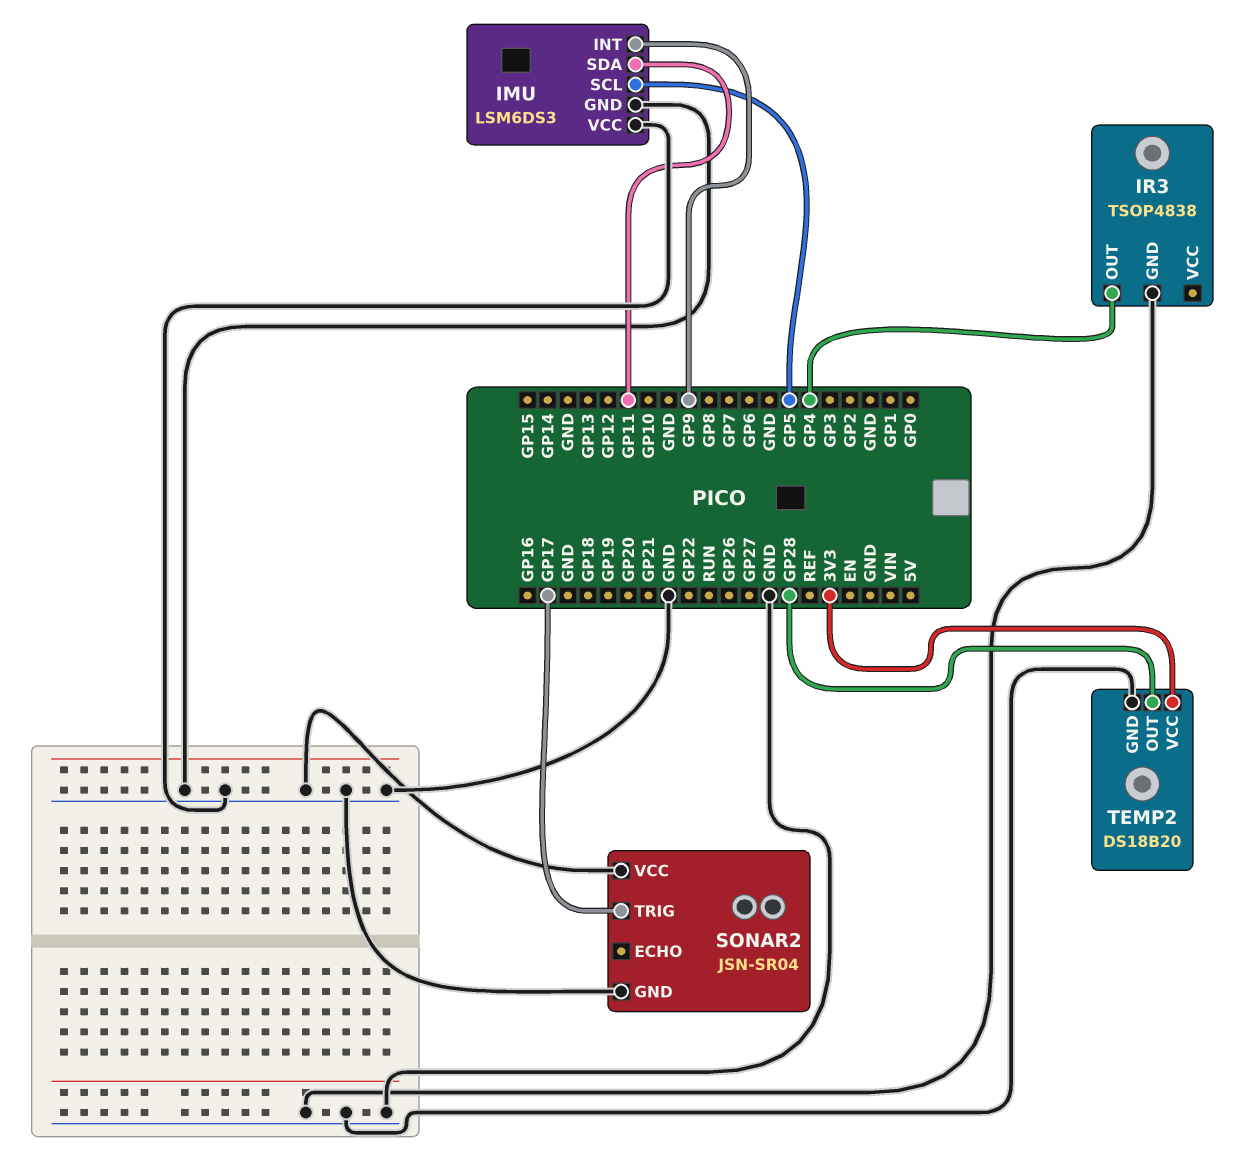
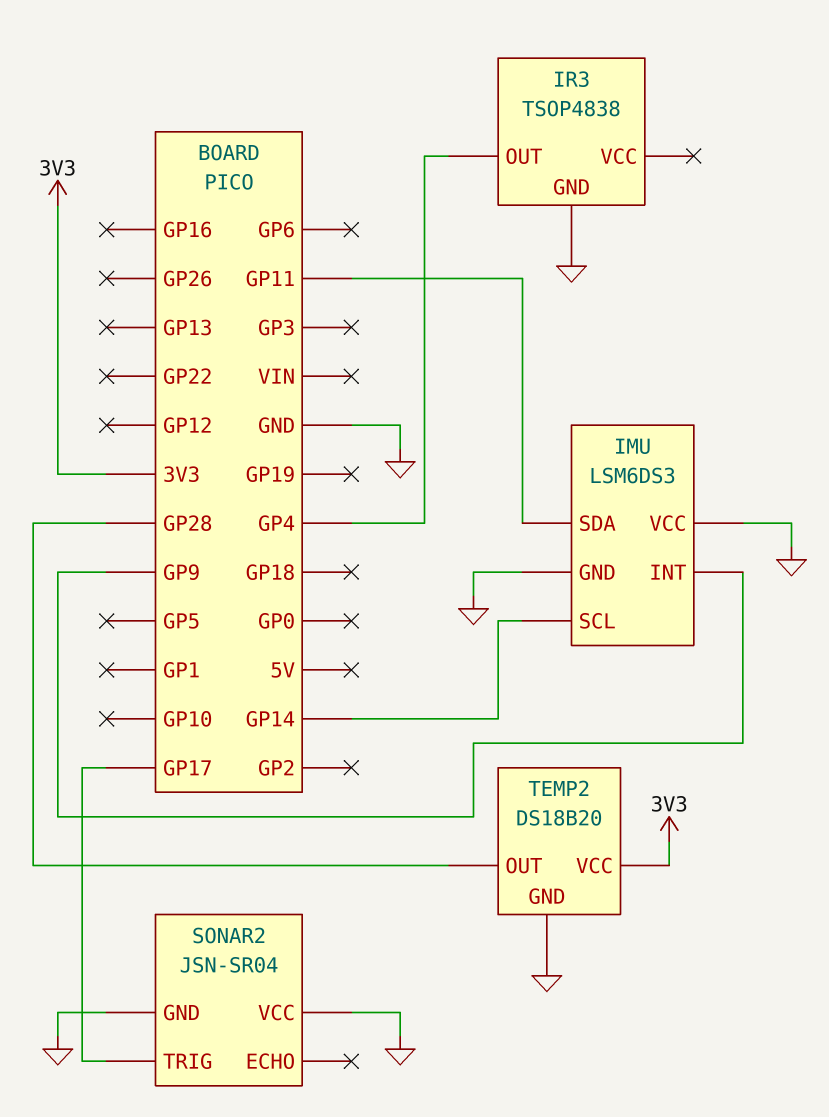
IMU pin SCL: GP5 -> GP14

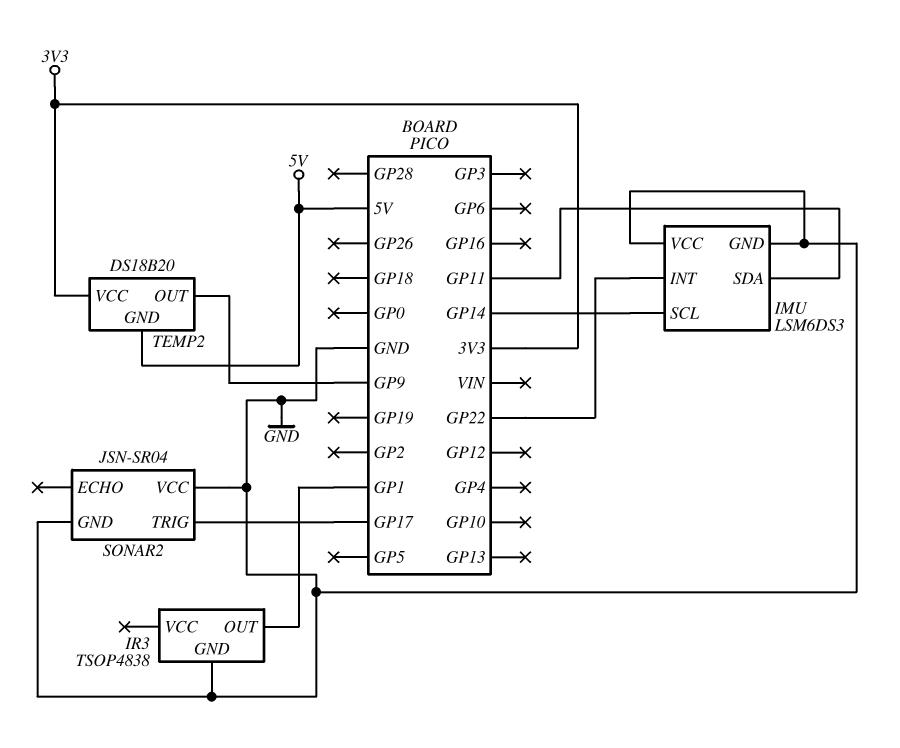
IMU pin INT: GP9 -> GP22
IR3 pin OUT: GP4 -> GP1
TEMP2 pin GND: GND -> 5V
TEMP2 pin OUT: GP28 -> GP9

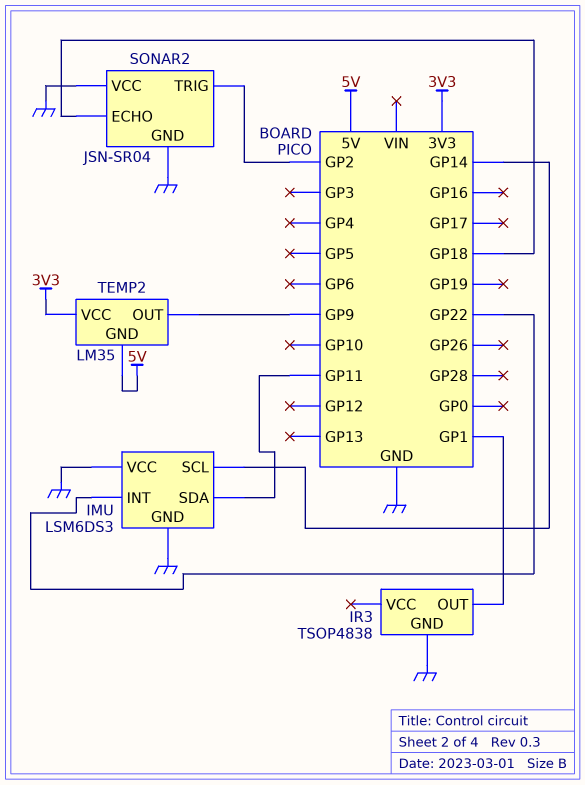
SONAR2 pin ECHO: none -> GP18
SONAR2 pin TRIG: GP17 -> GP2
TEMP2: DS18B20 -> LM35

